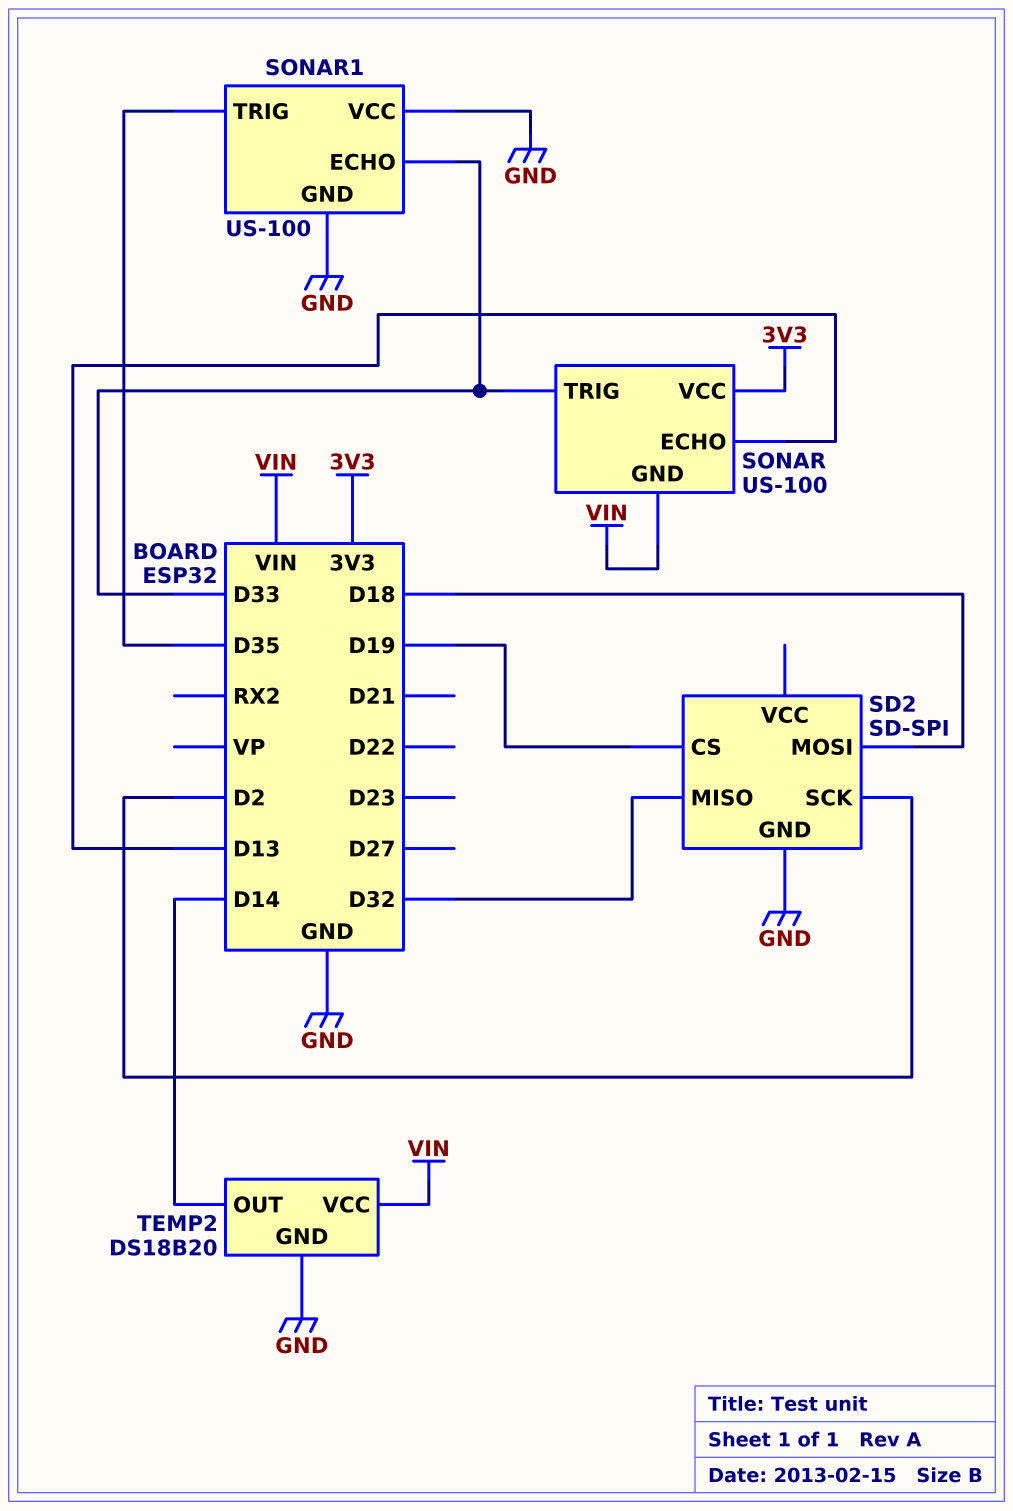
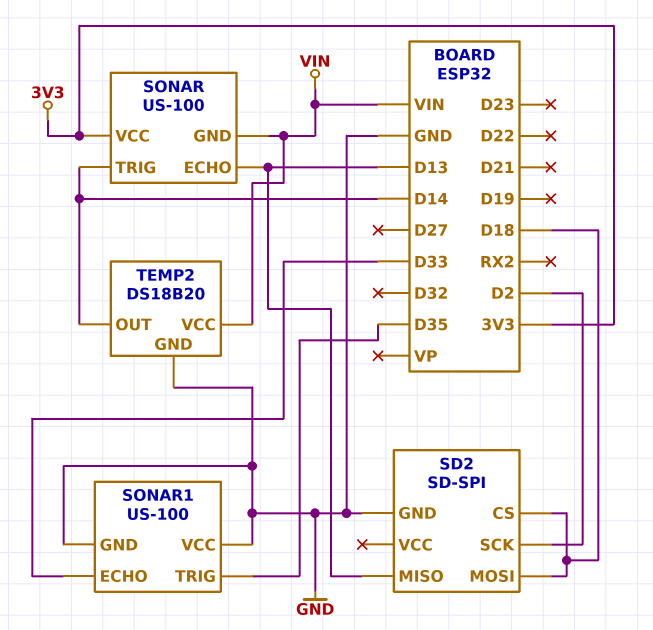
SD2 pin CS: D19 -> D18
SD2 pin MISO: D32 -> D13
SONAR pin TRIG: D33 -> D14

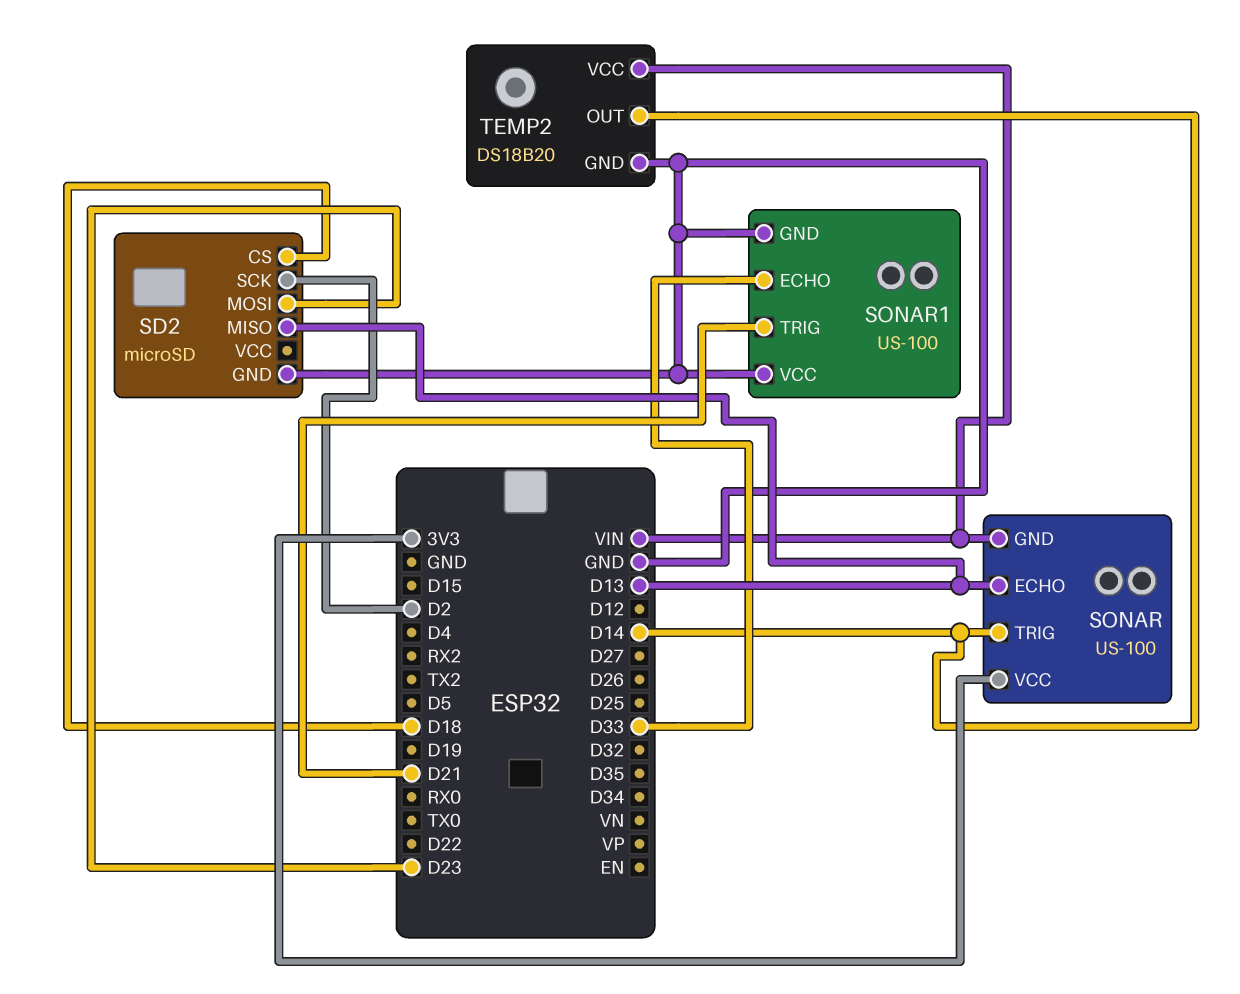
SD2: SD-SPI -> microSD
SD2 pin MOSI: D18 -> D23
SONAR1 pin TRIG: D35 -> D21

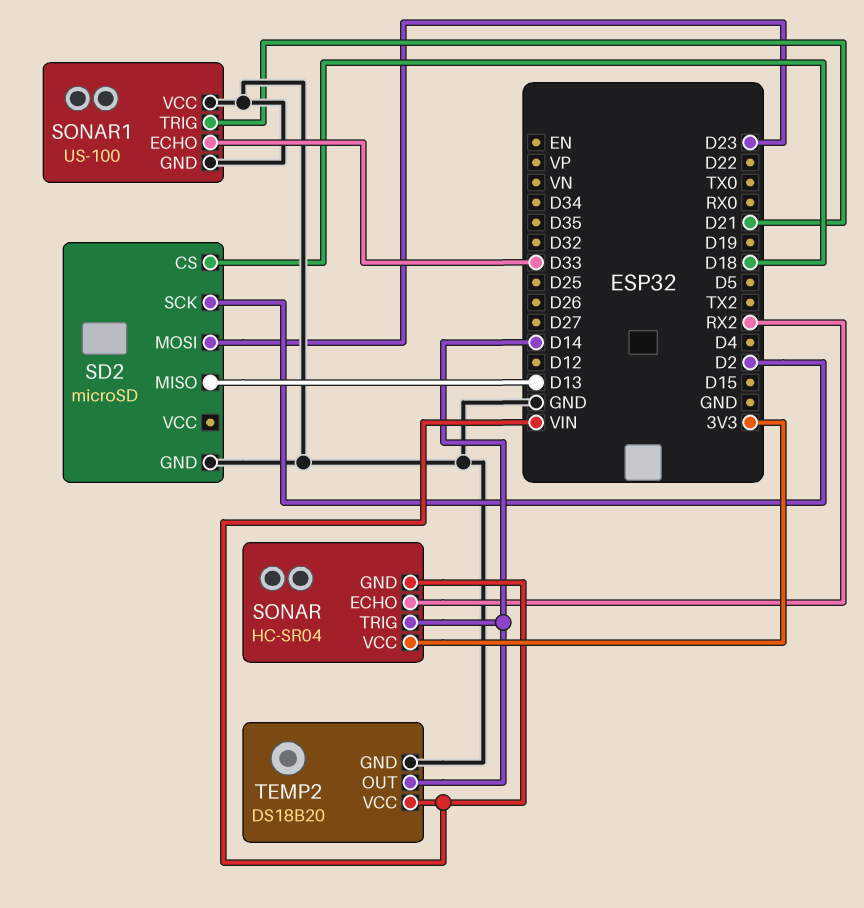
SONAR: US-100 -> HC-SR04
SONAR pin ECHO: D13 -> RX2

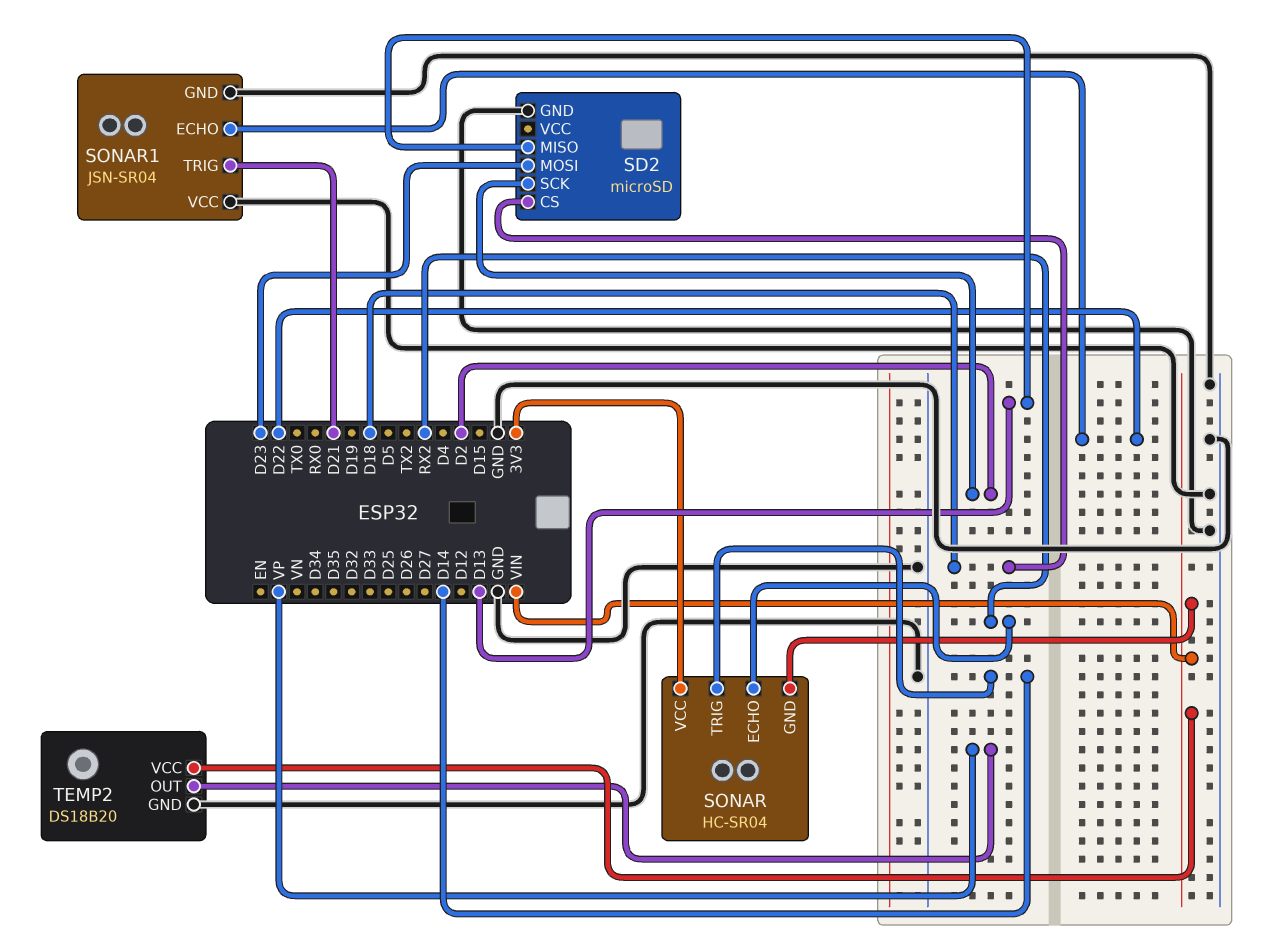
SONAR1: US-100 -> JSN-SR04
SONAR1 pin ECHO: D33 -> D22
TEMP2 pin OUT: D14 -> VP

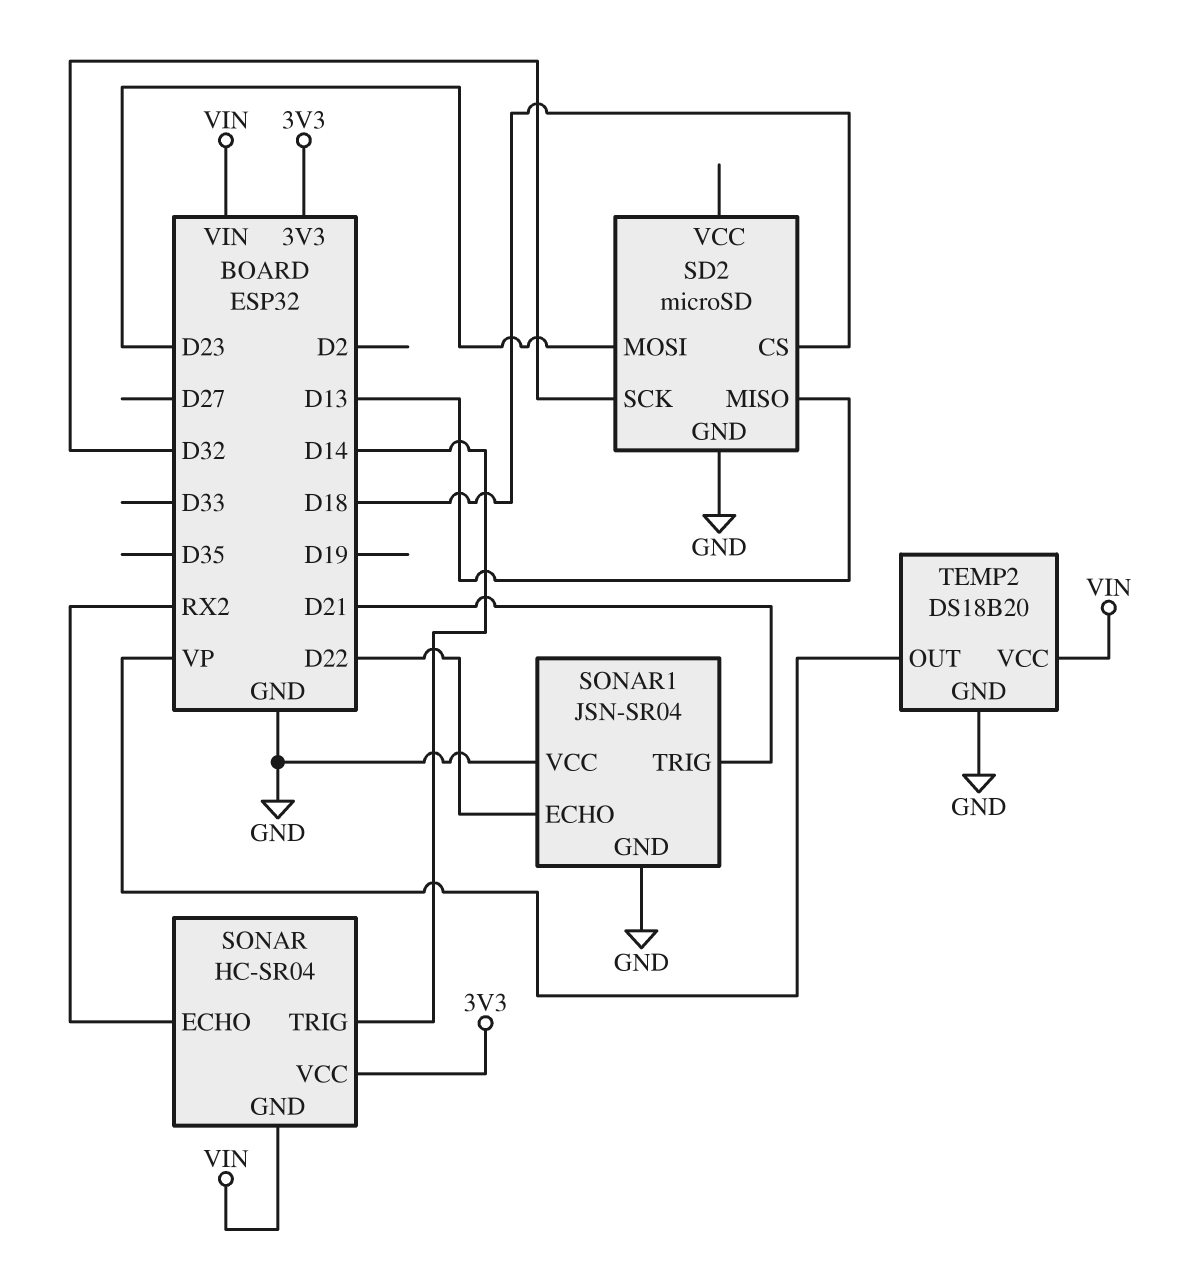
SD2 pin SCK: D2 -> D32

